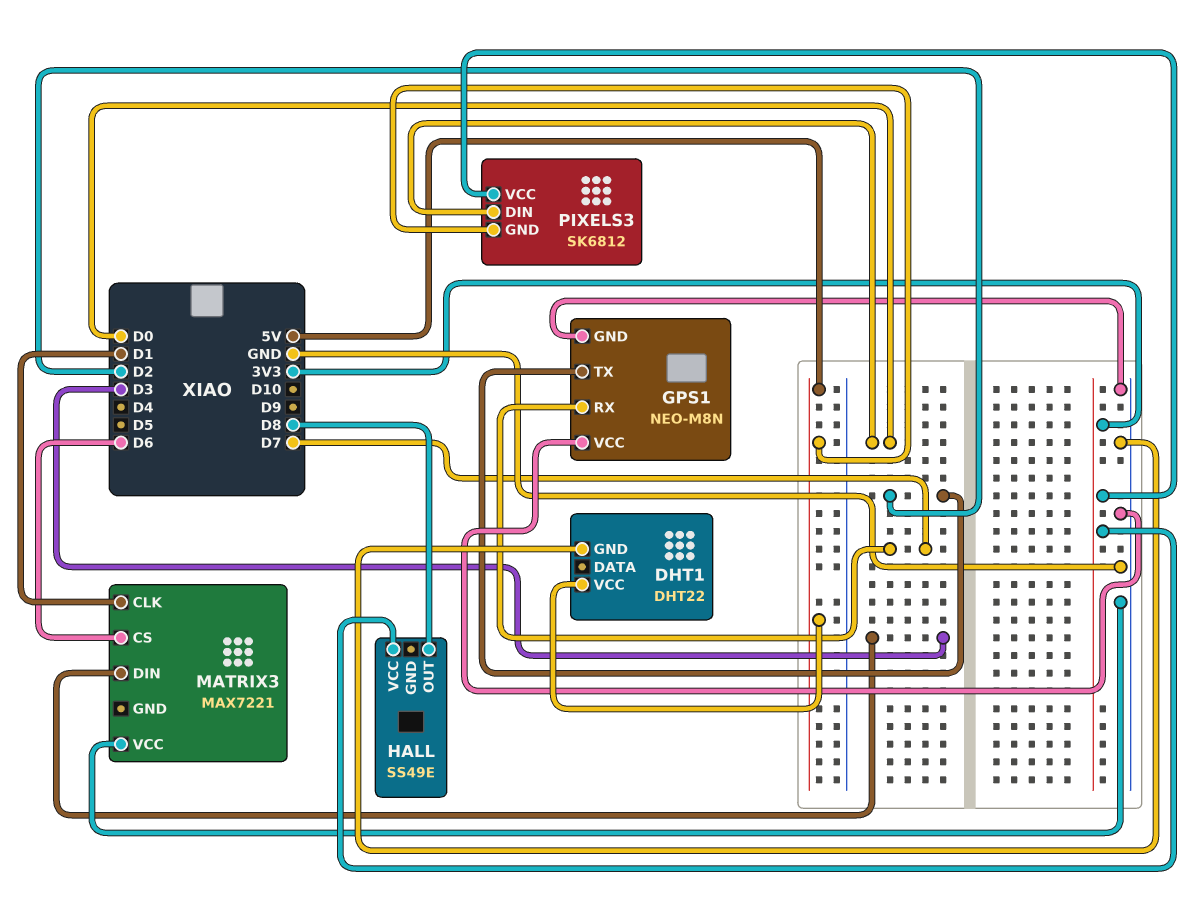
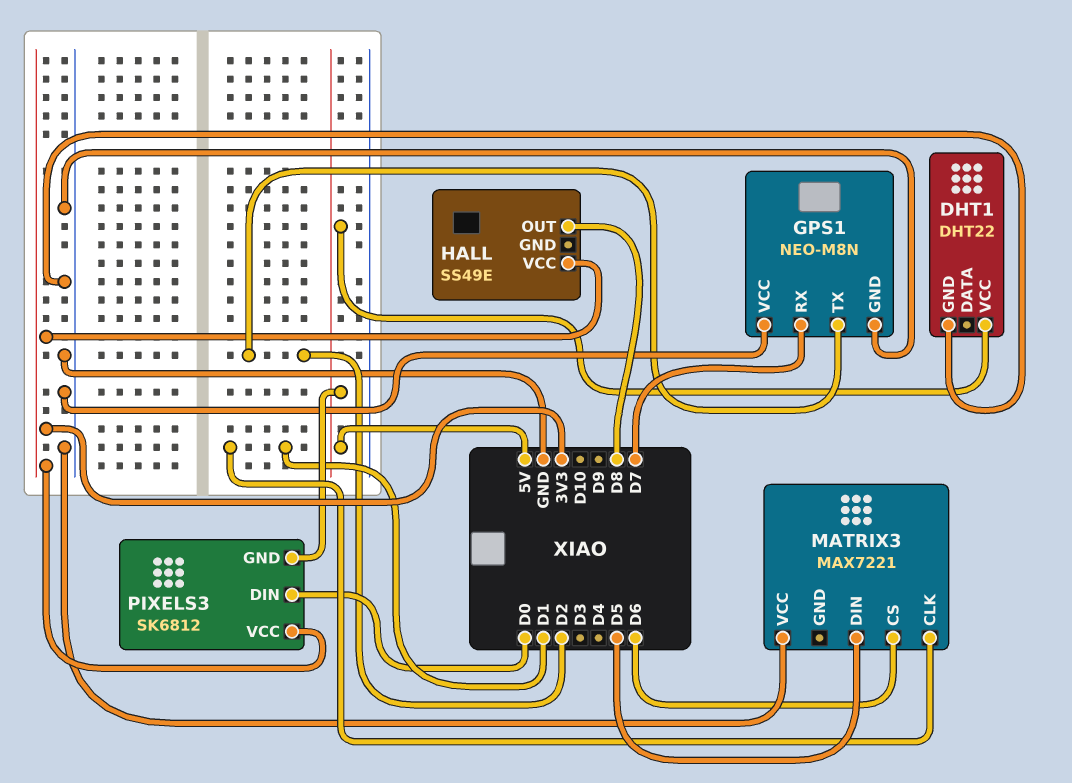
MATRIX3 pin DIN: D3 -> D5

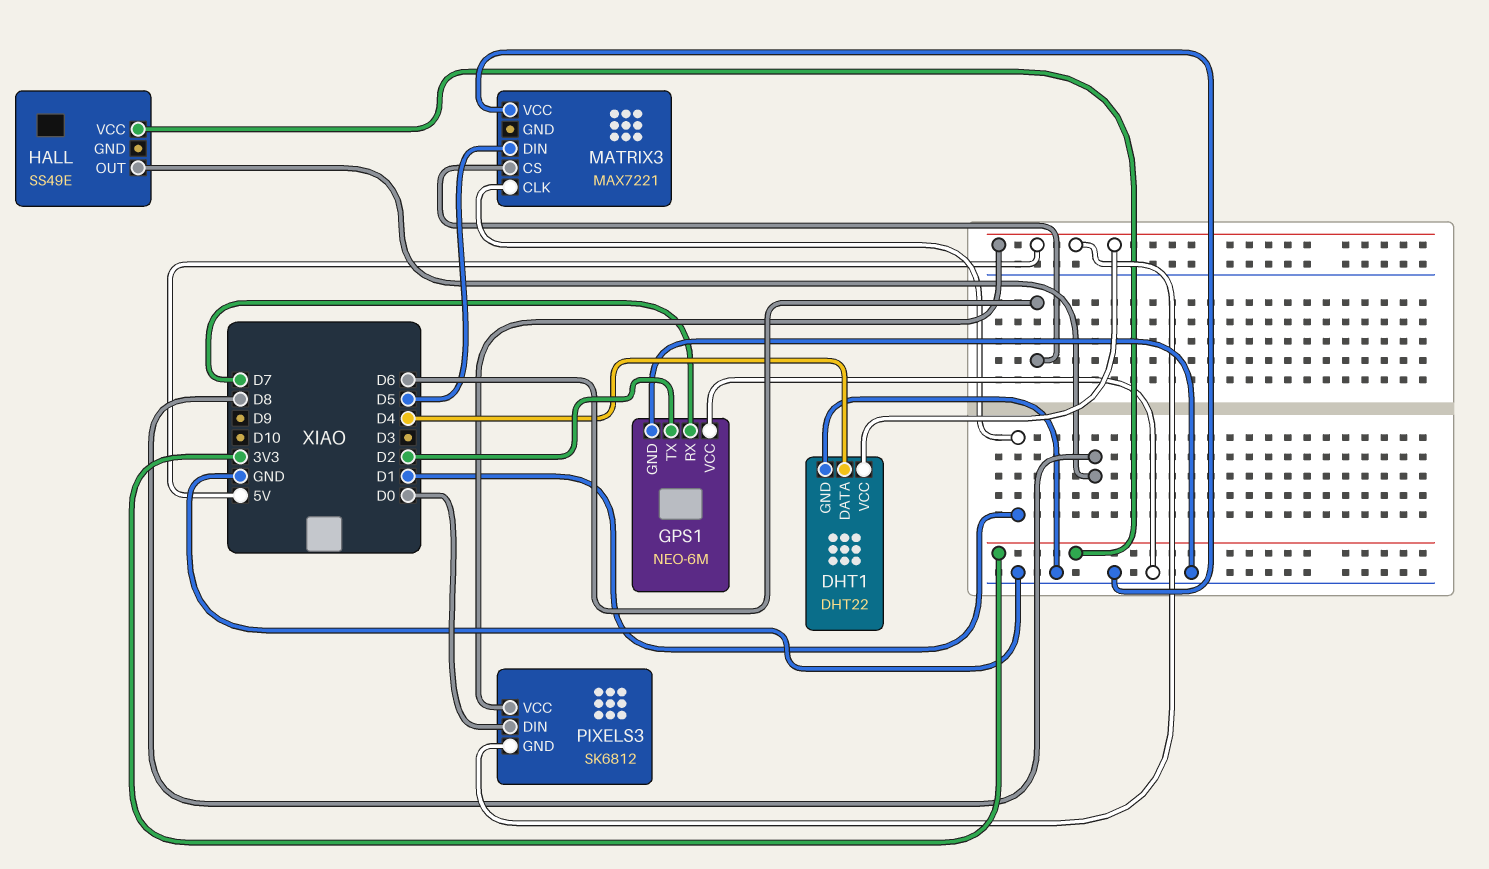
DHT1 pin DATA: none -> D4
GPS1: NEO-M8N -> NEO-6M
PIXELS3 pin VCC: 3V3 -> 5V

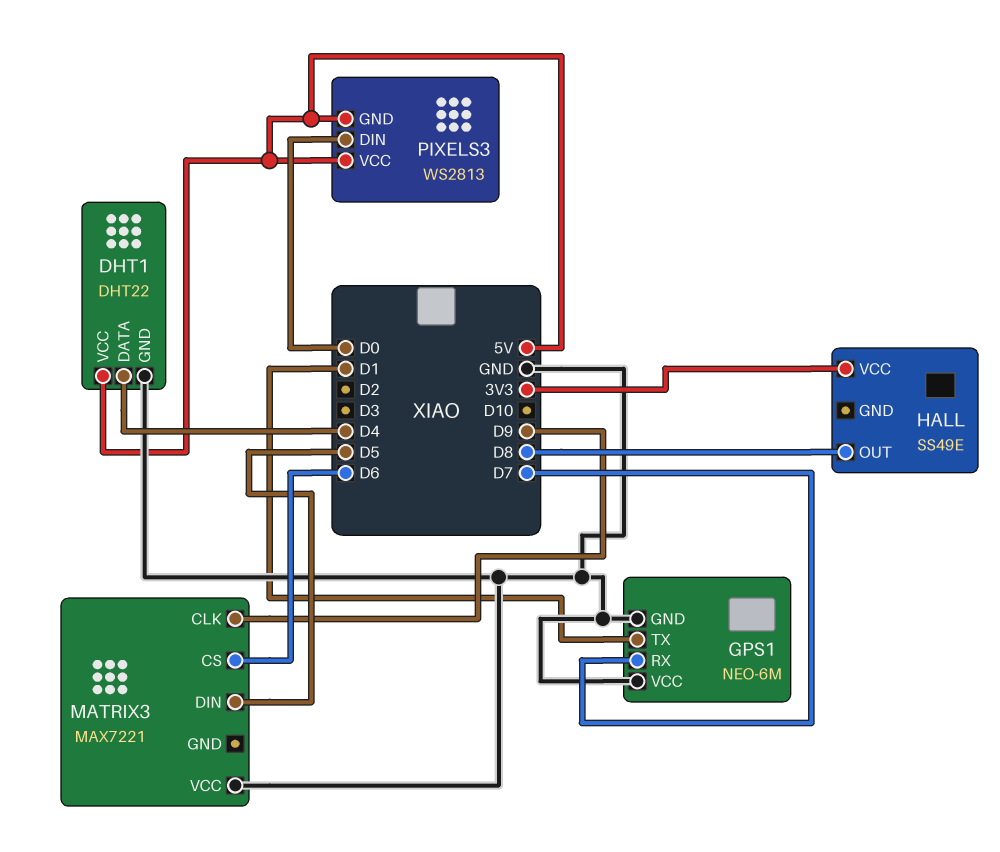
GPS1 pin TX: D2 -> D1
MATRIX3 pin CLK: D1 -> D9
PIXELS3: SK6812 -> WS2813

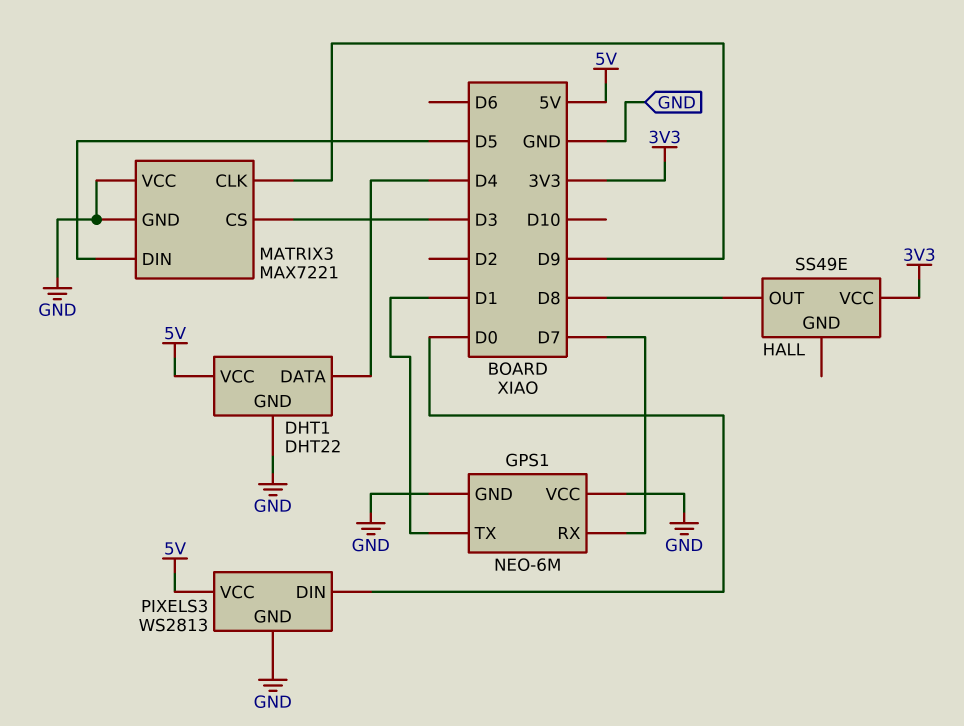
MATRIX3 pin CS: D6 -> D3
MATRIX3 pin GND: none -> GND
PIXELS3 pin GND: 5V -> GND

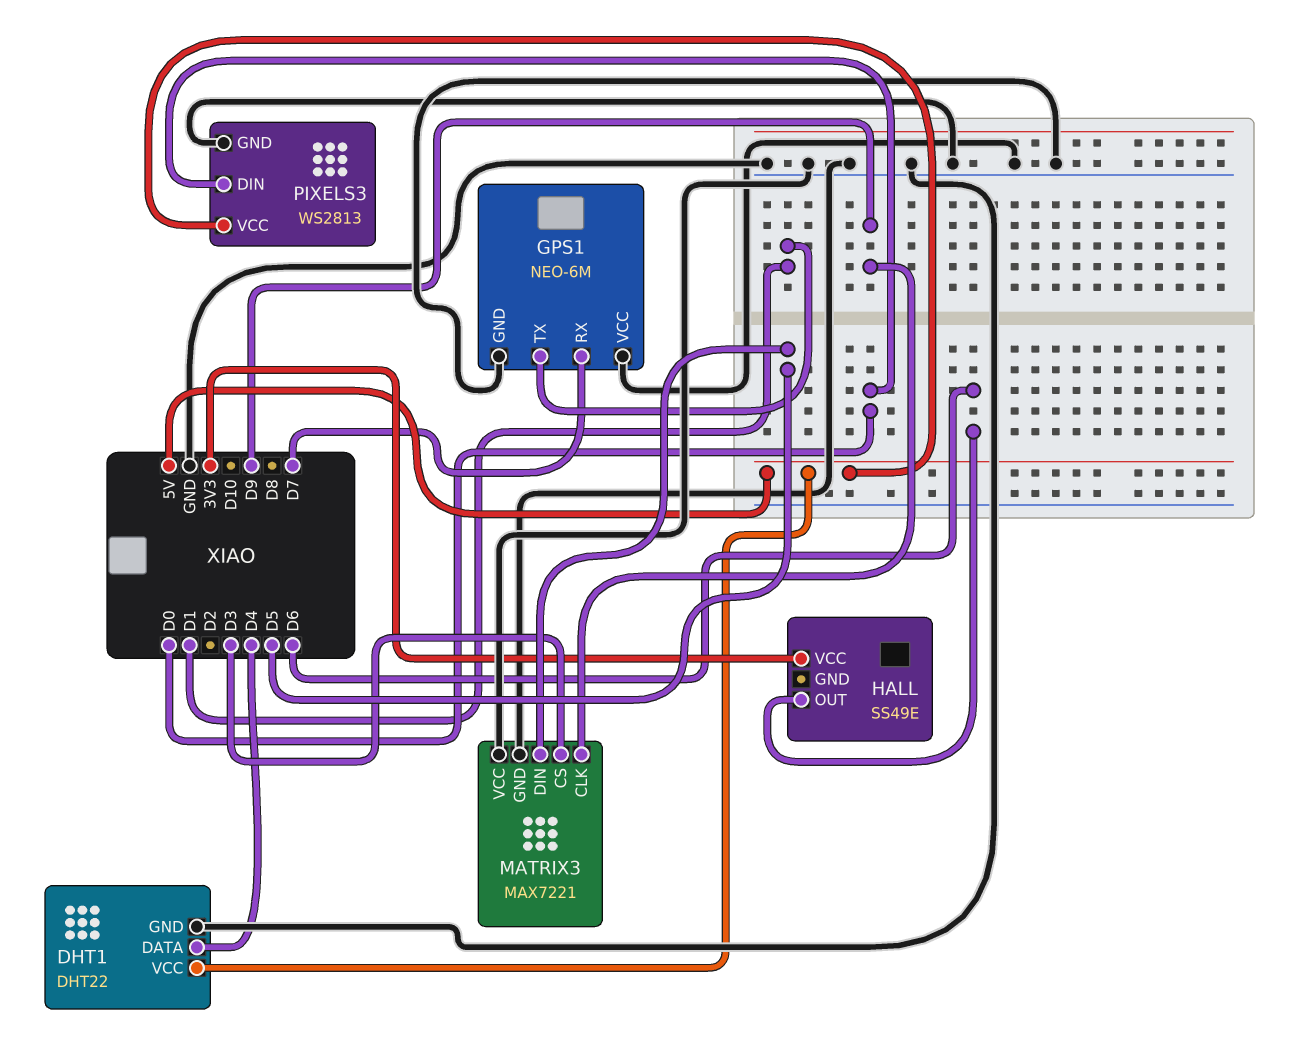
HALL pin OUT: D8 -> D6

